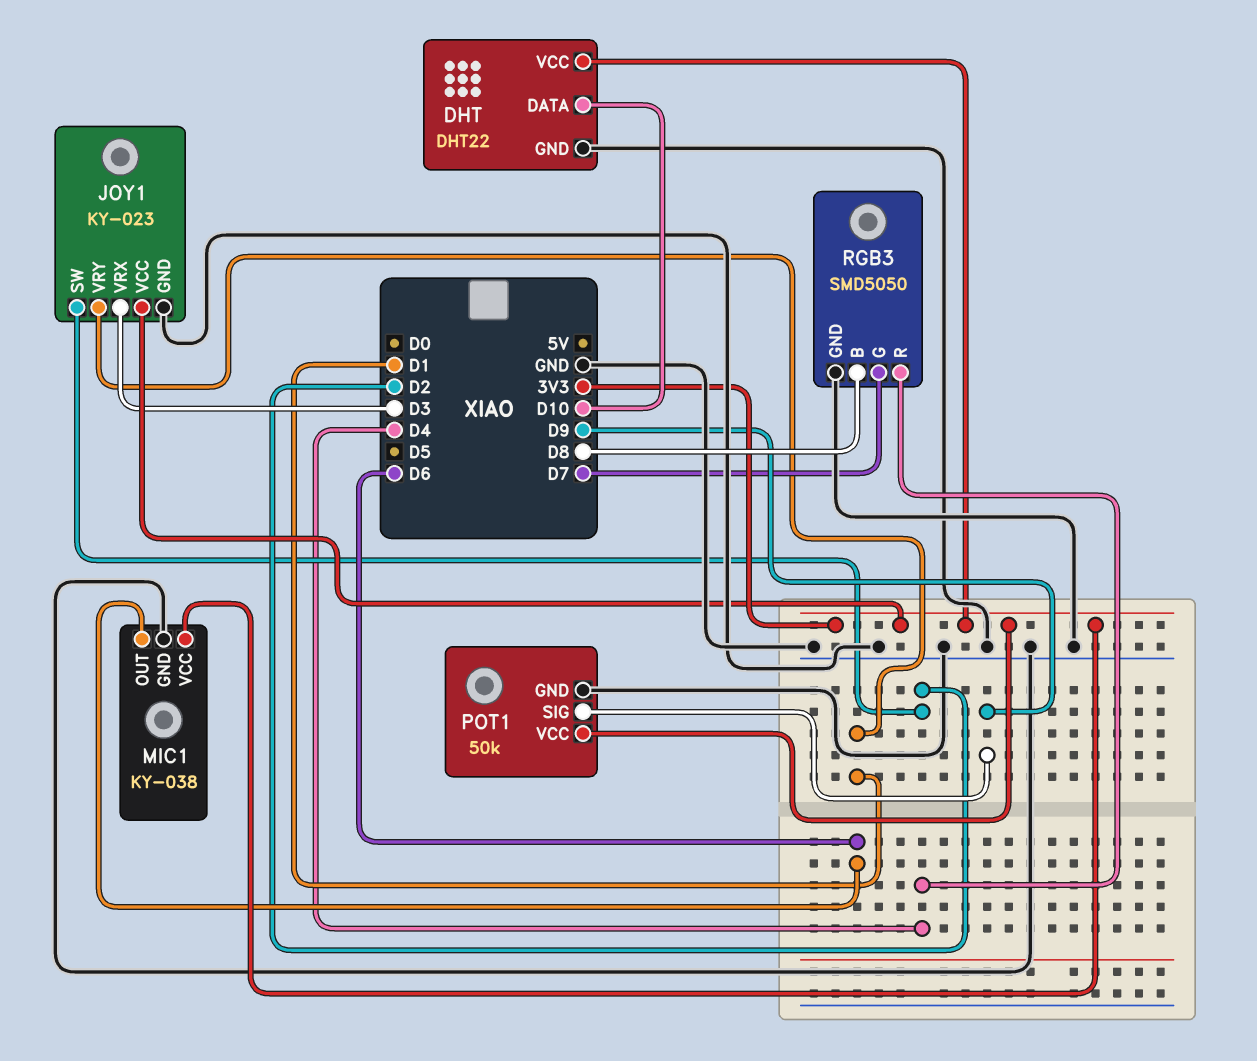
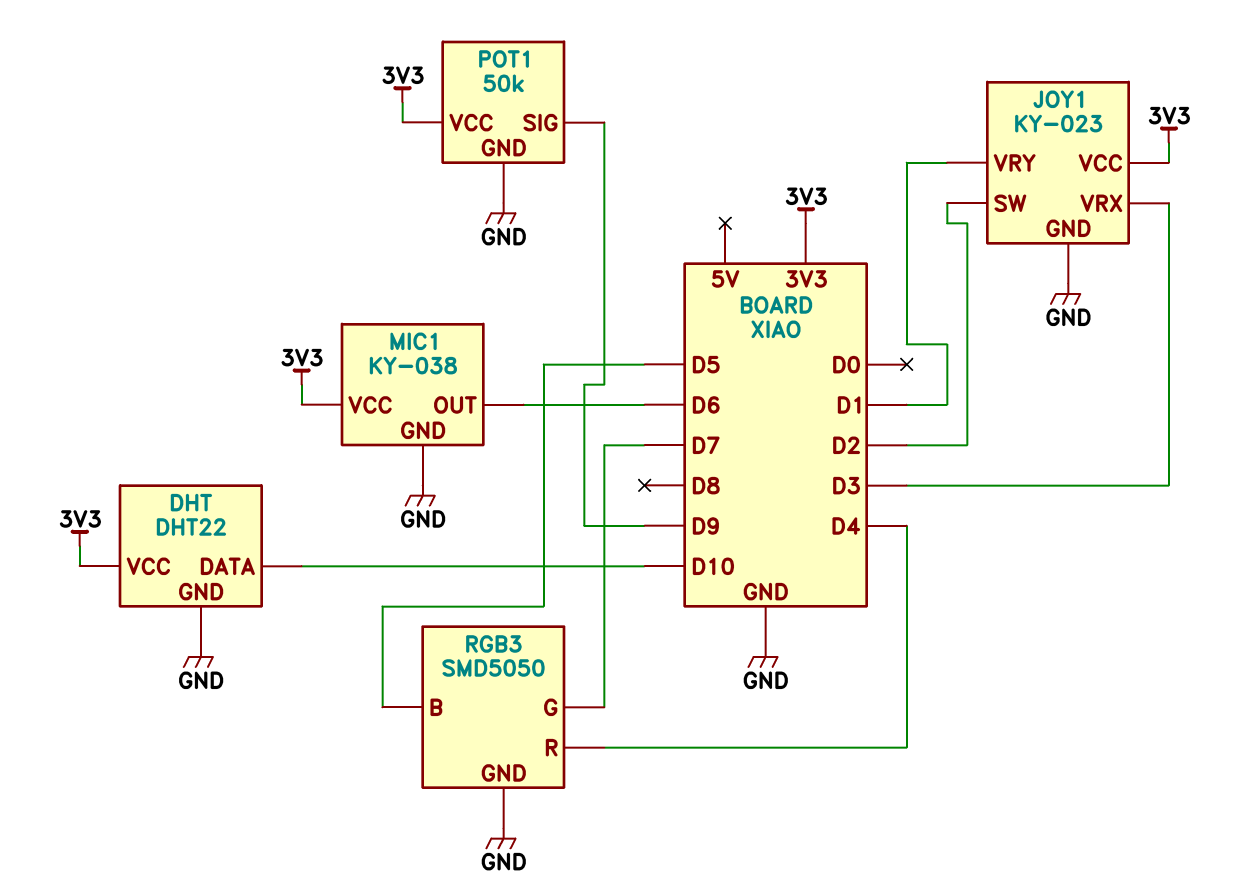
RGB3 pin B: D8 -> D5

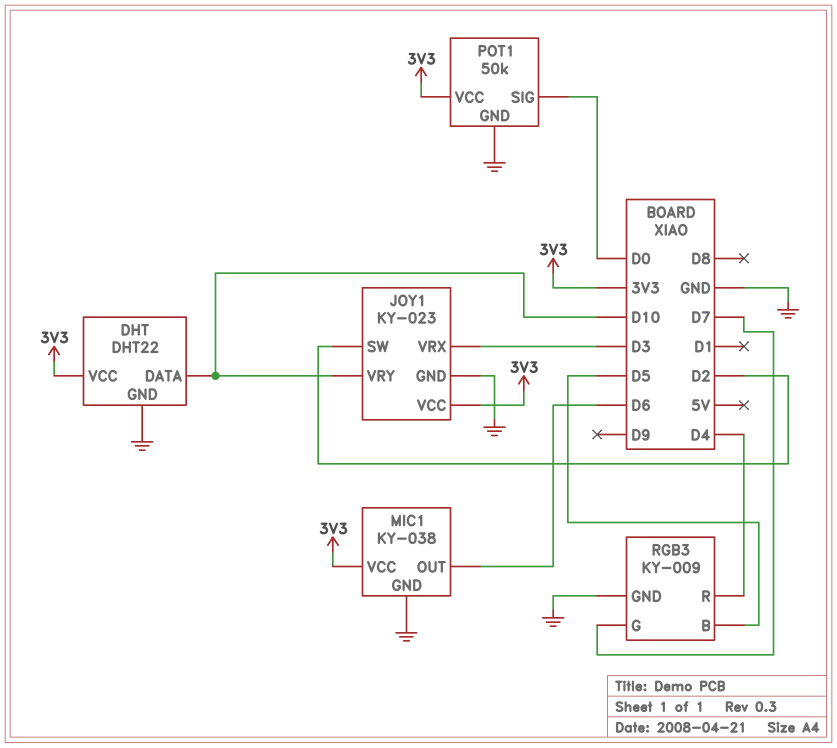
JOY1 pin VRY: D1 -> D10
POT1 pin SIG: D9 -> D0
RGB3: SMD5050 -> KY-009

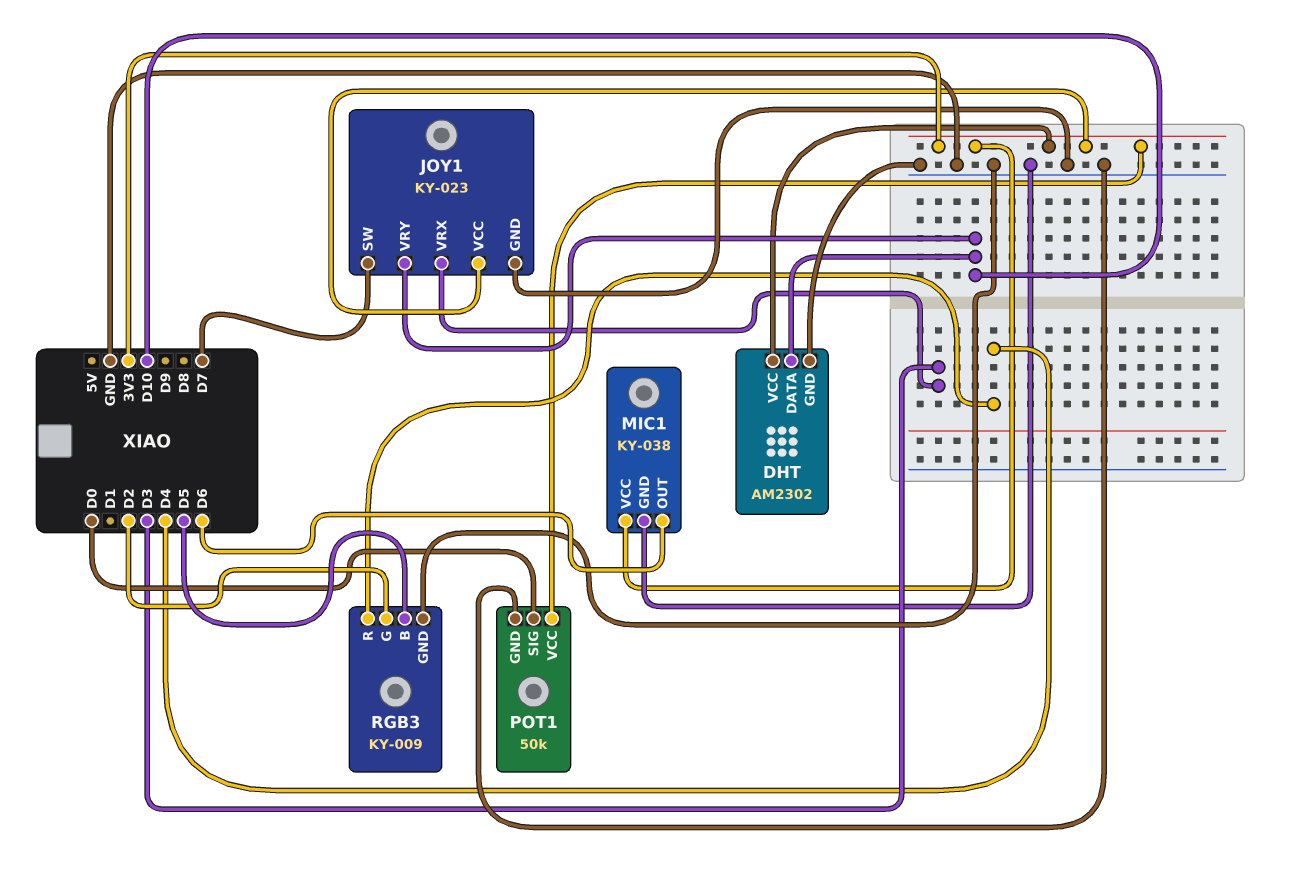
DHT: DHT22 -> AM2302
JOY1 pin SW: D2 -> D7
RGB3 pin G: D7 -> D2

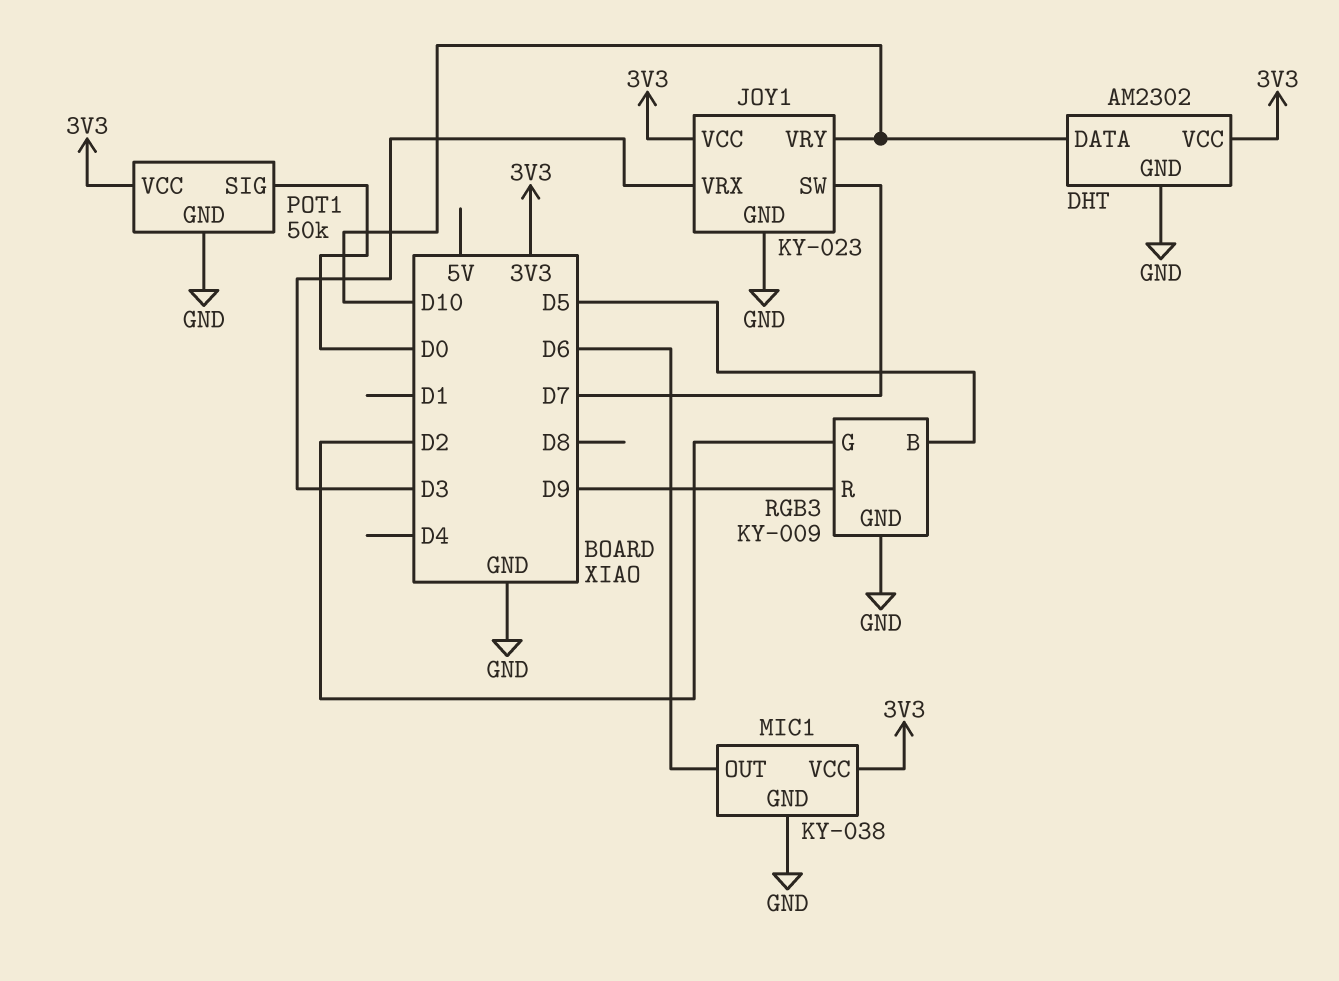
RGB3 pin R: D4 -> D9

